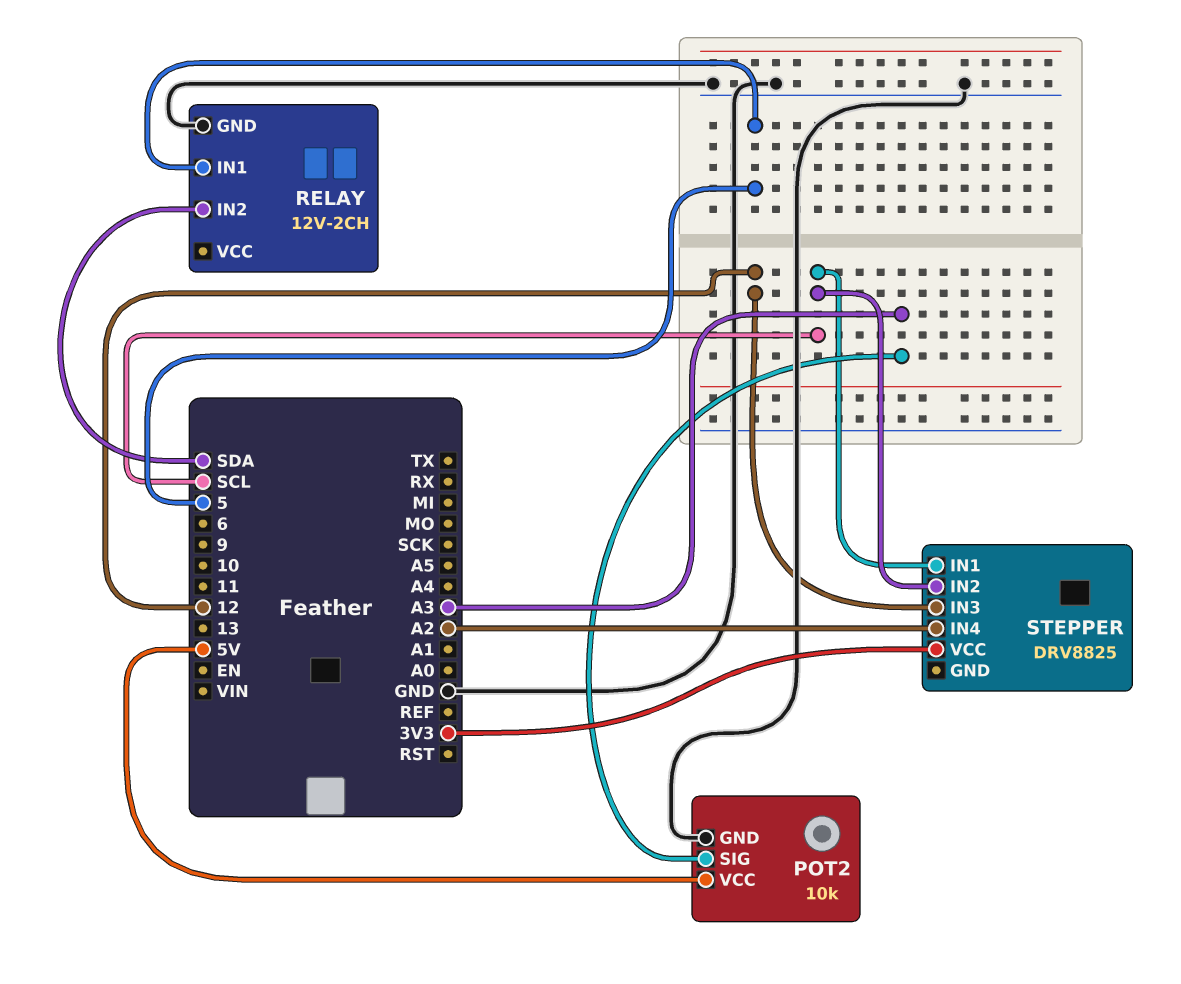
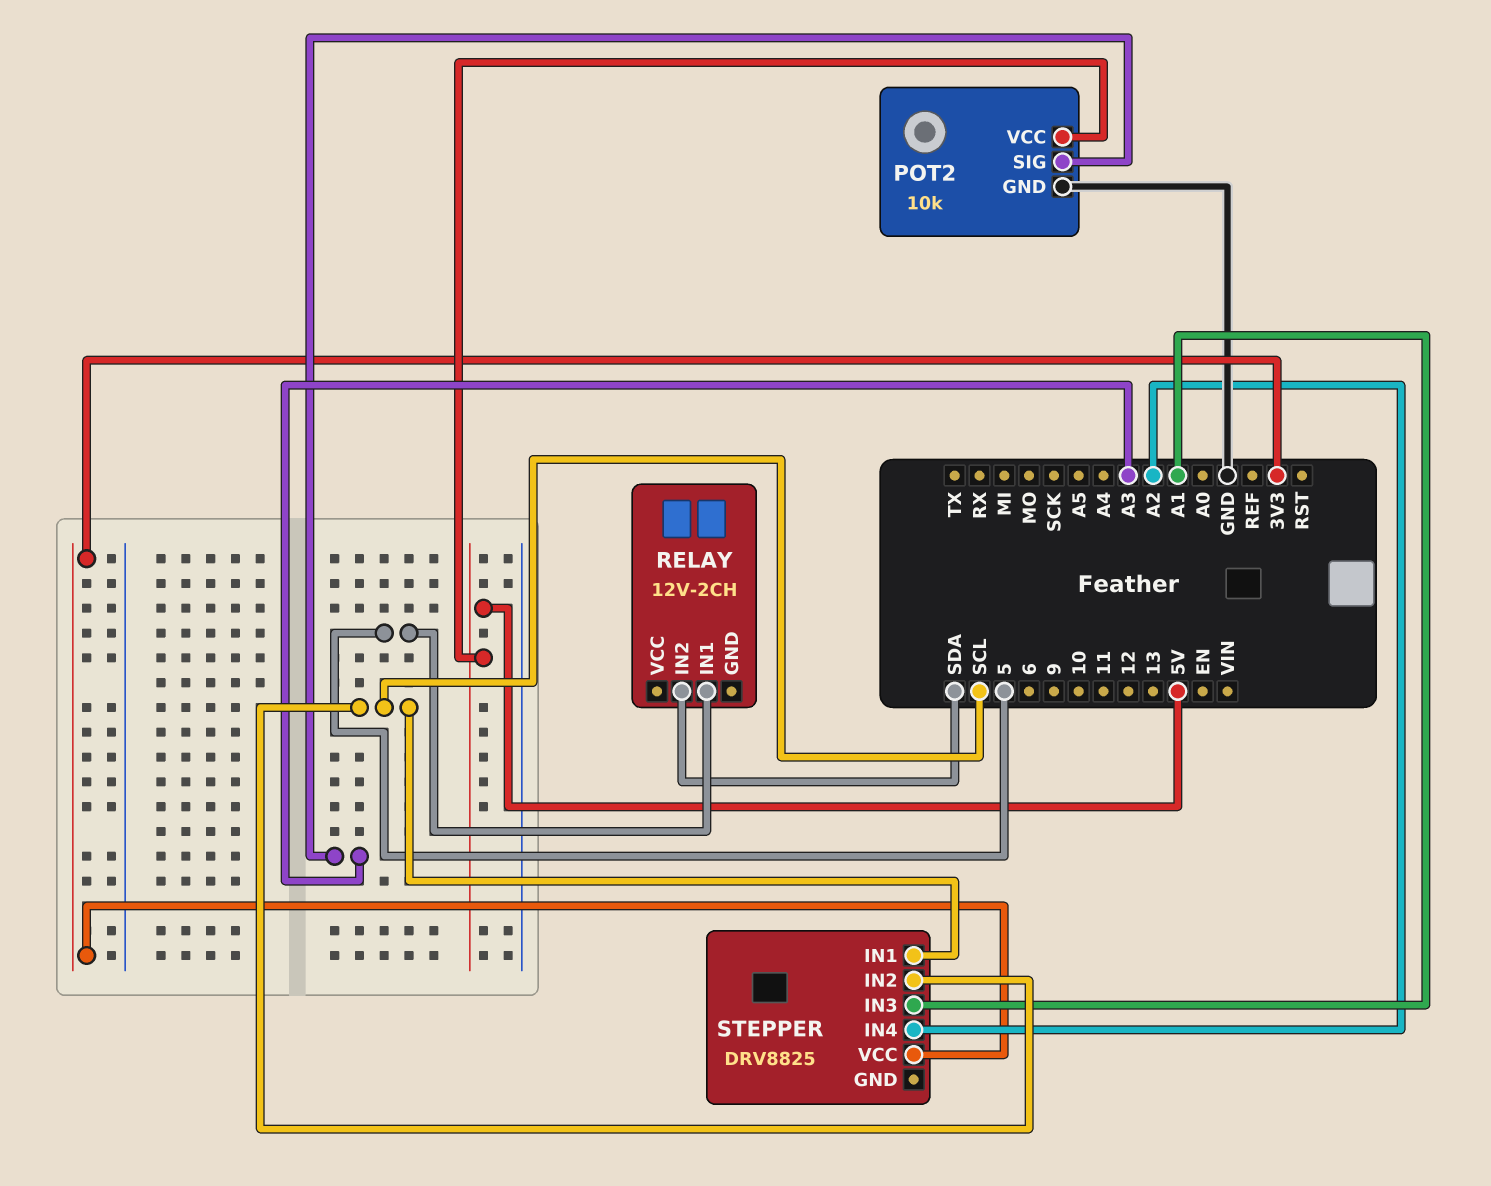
RELAY pin GND: GND -> none
STEPPER pin IN3: 12 -> A1

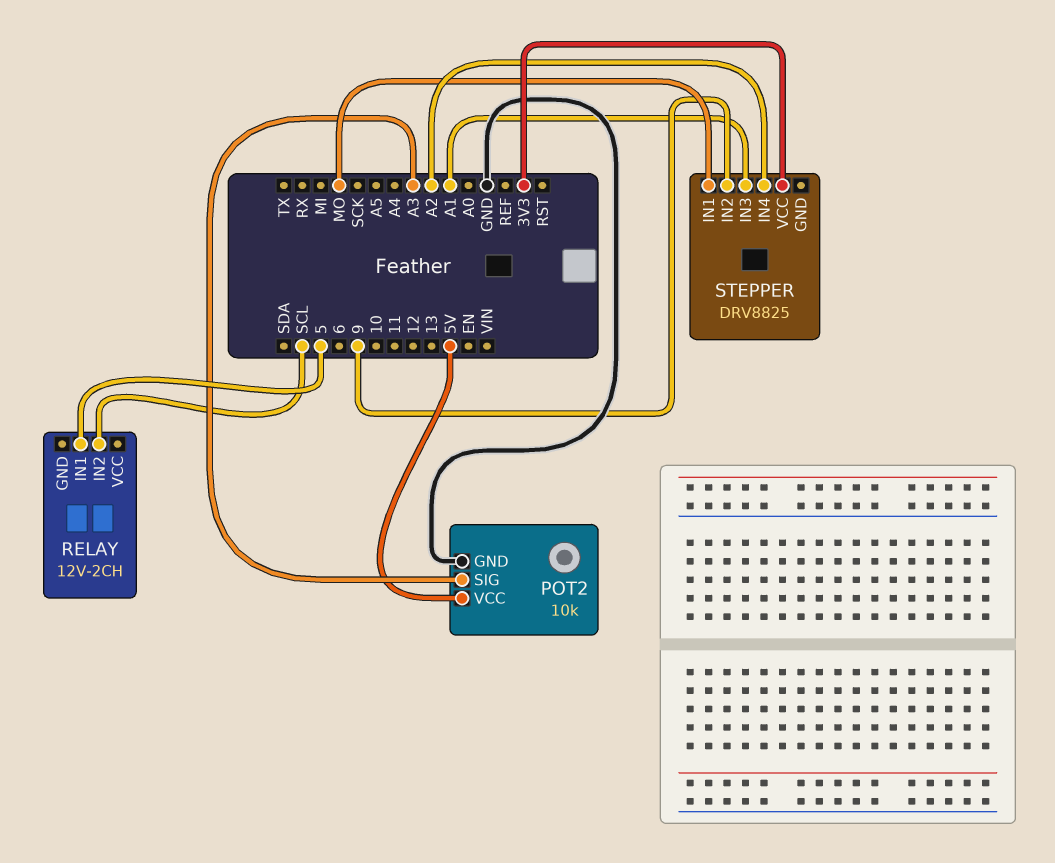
RELAY pin IN2: SDA -> SCL
STEPPER pin IN1: SCL -> MO
STEPPER pin IN2: SCL -> 9

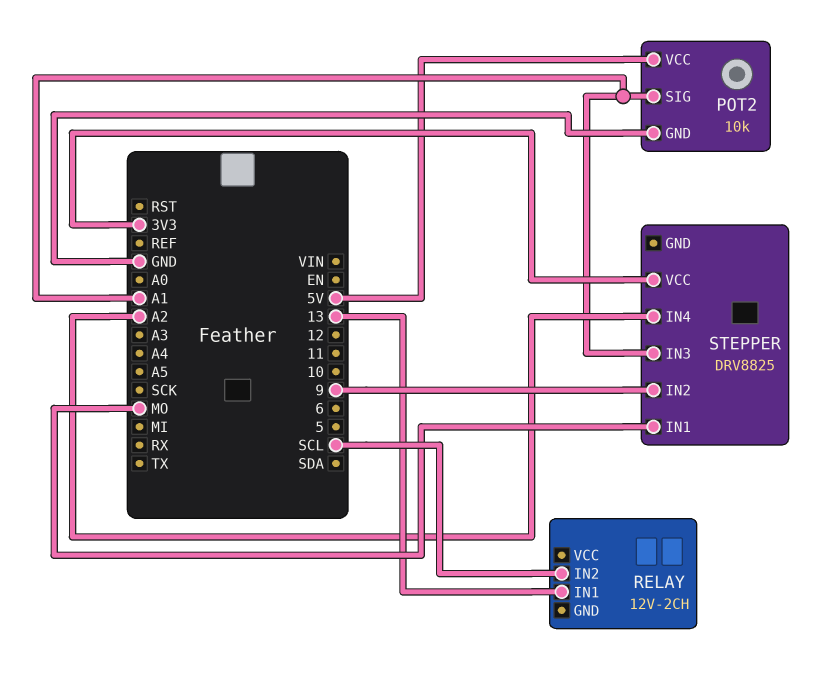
POT2 pin SIG: A3 -> A1
RELAY pin IN1: 5 -> 13

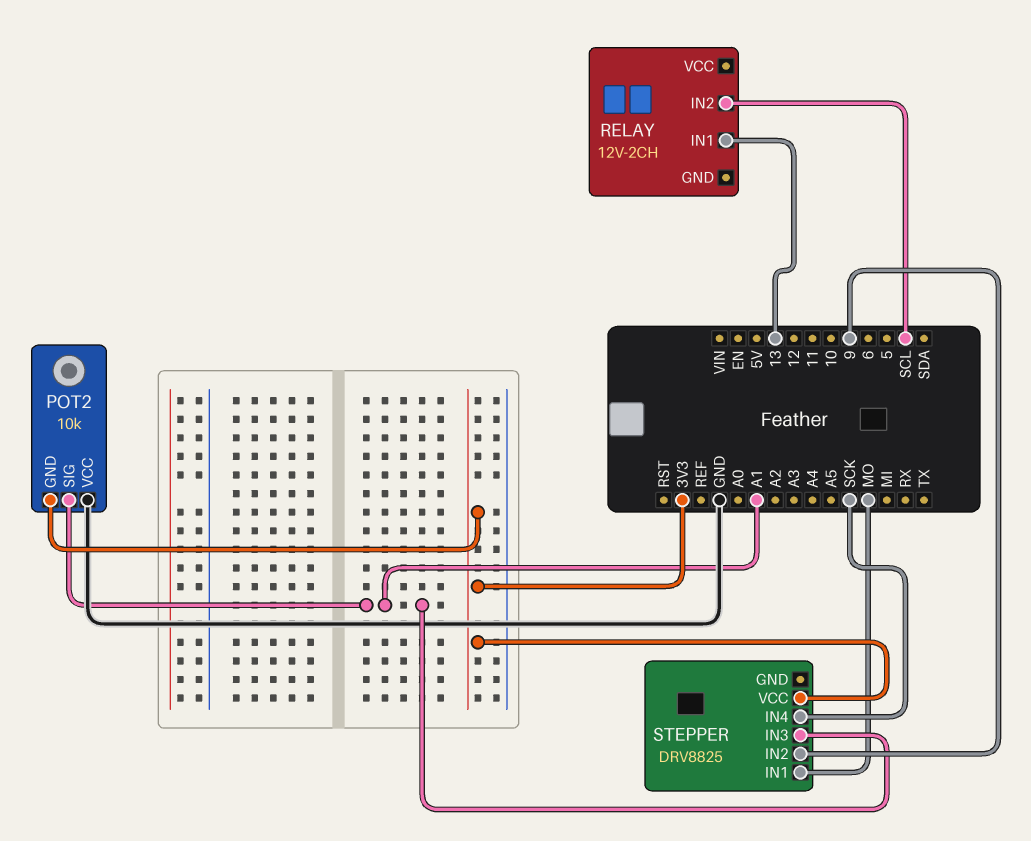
POT2 pin GND: GND -> 3V3
POT2 pin VCC: 5V -> GND
STEPPER pin IN4: A2 -> SCK

